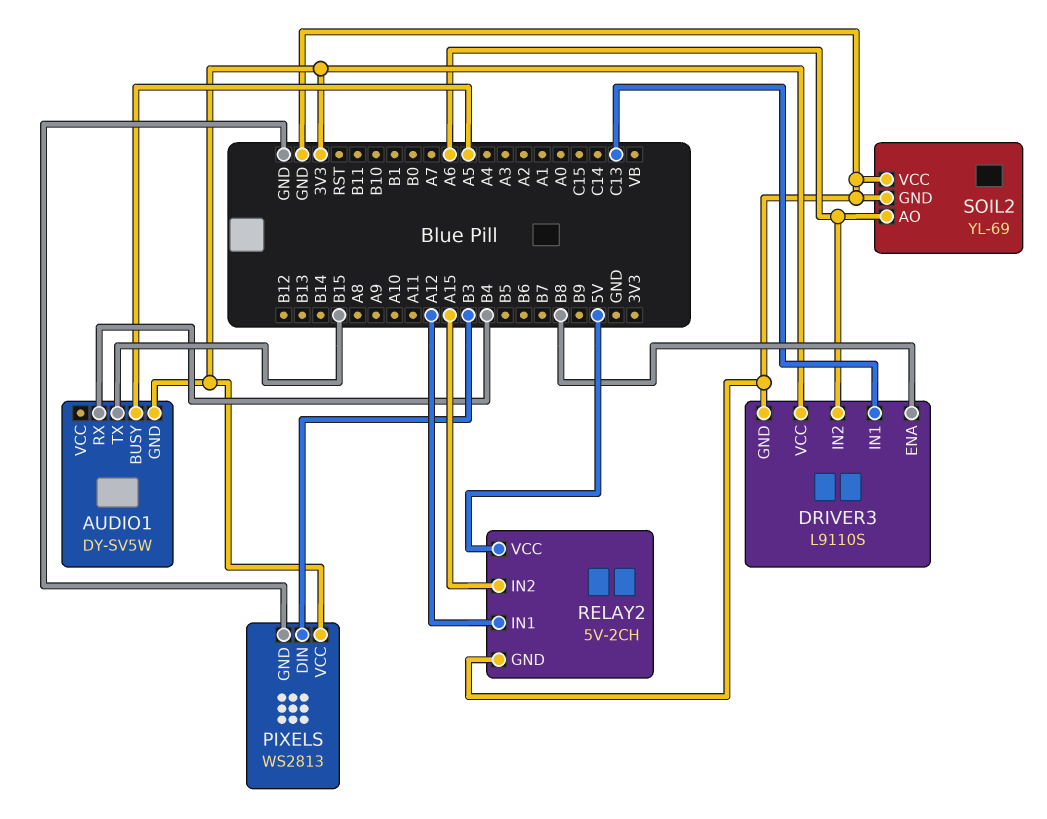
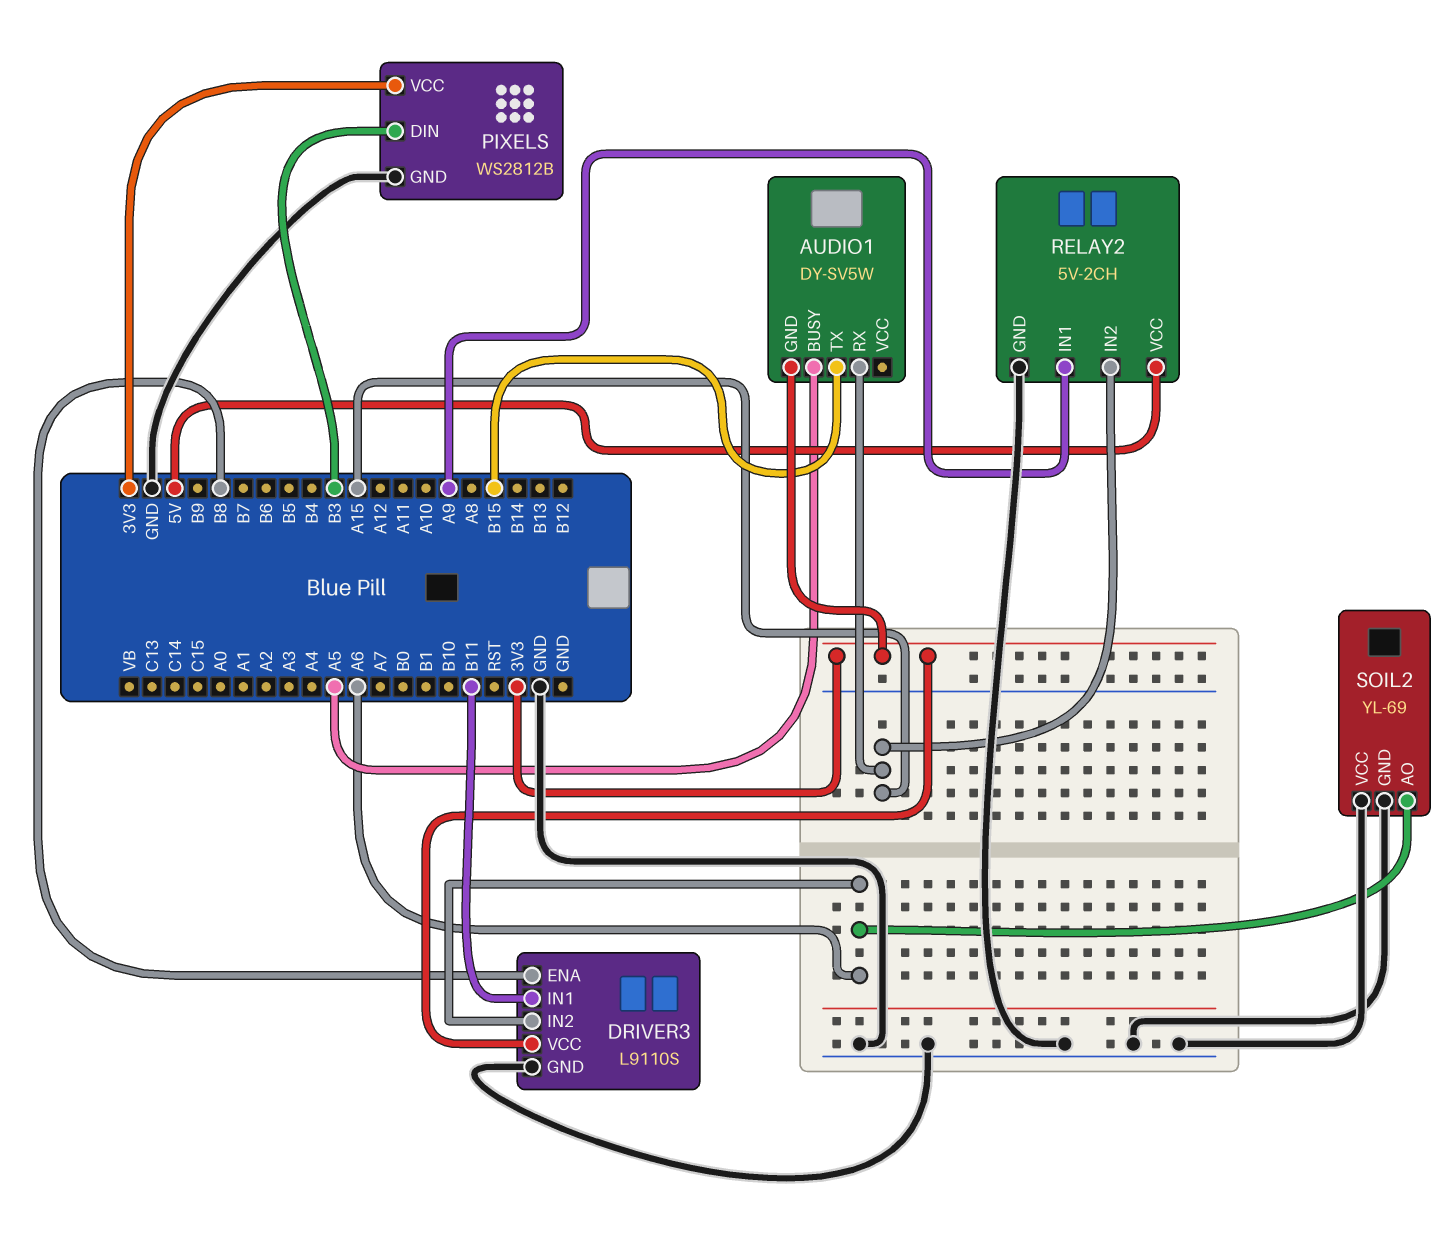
AUDIO1 pin RX: B4 -> A15
DRIVER3 pin IN1: C13 -> B11
PIXELS: WS2813 -> WS2812B
RELAY2 pin IN1: A12 -> A9

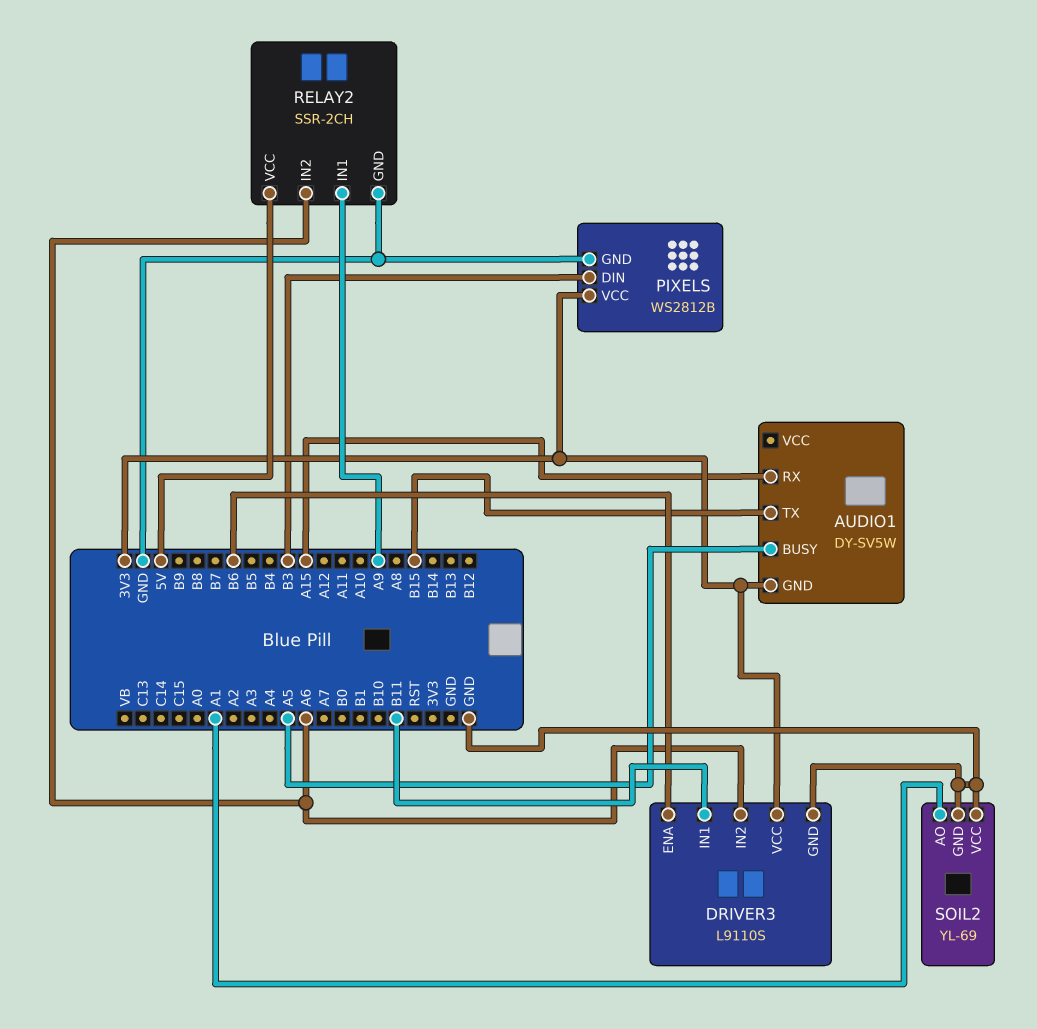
DRIVER3 pin ENA: B8 -> B6
RELAY2: 5V-2CH -> SSR-2CH
RELAY2 pin IN2: A15 -> A6
SOIL2 pin AO: A6 -> A1

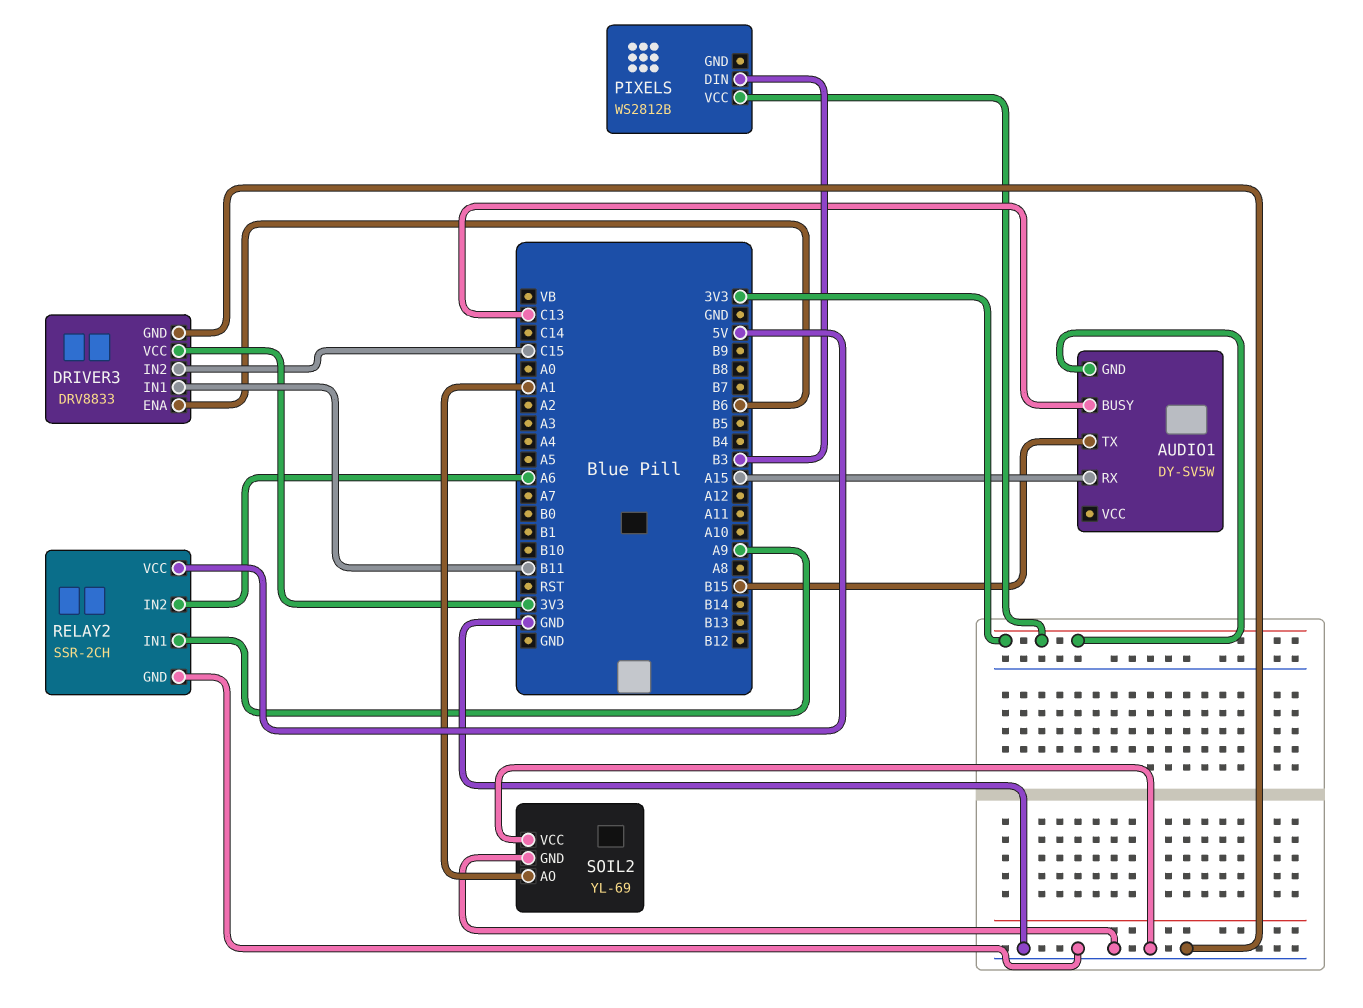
AUDIO1 pin BUSY: A5 -> C13
DRIVER3: L9110S -> DRV8833
DRIVER3 pin IN2: A6 -> C15
PIXELS pin GND: GND -> none

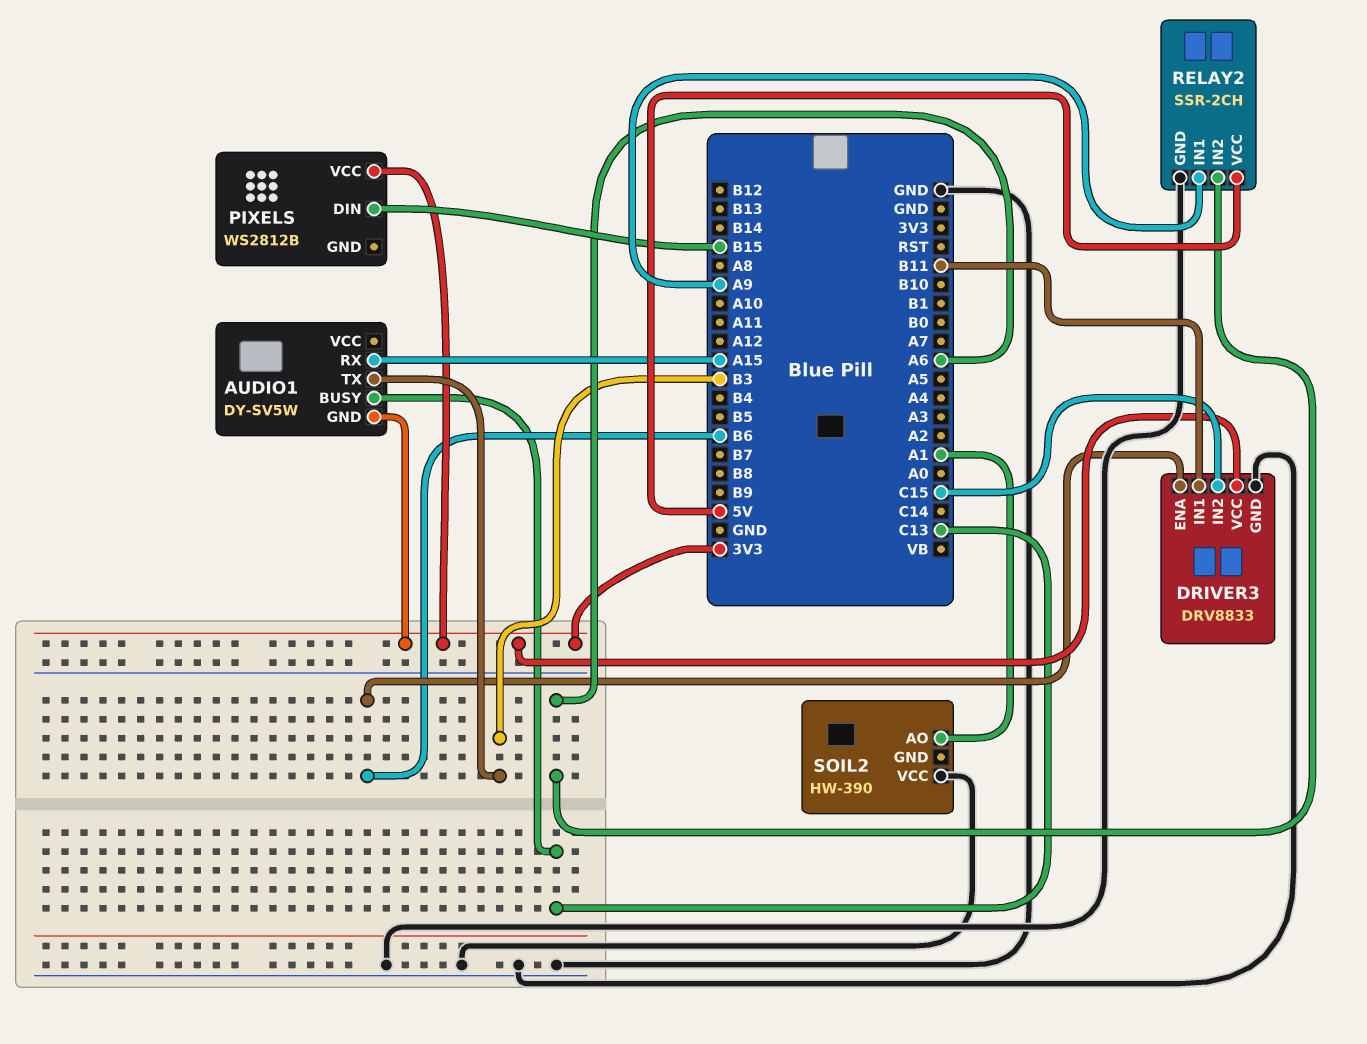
AUDIO1 pin TX: B15 -> B3
PIXELS pin DIN: B3 -> B15
SOIL2: YL-69 -> HW-390
SOIL2 pin GND: GND -> none

